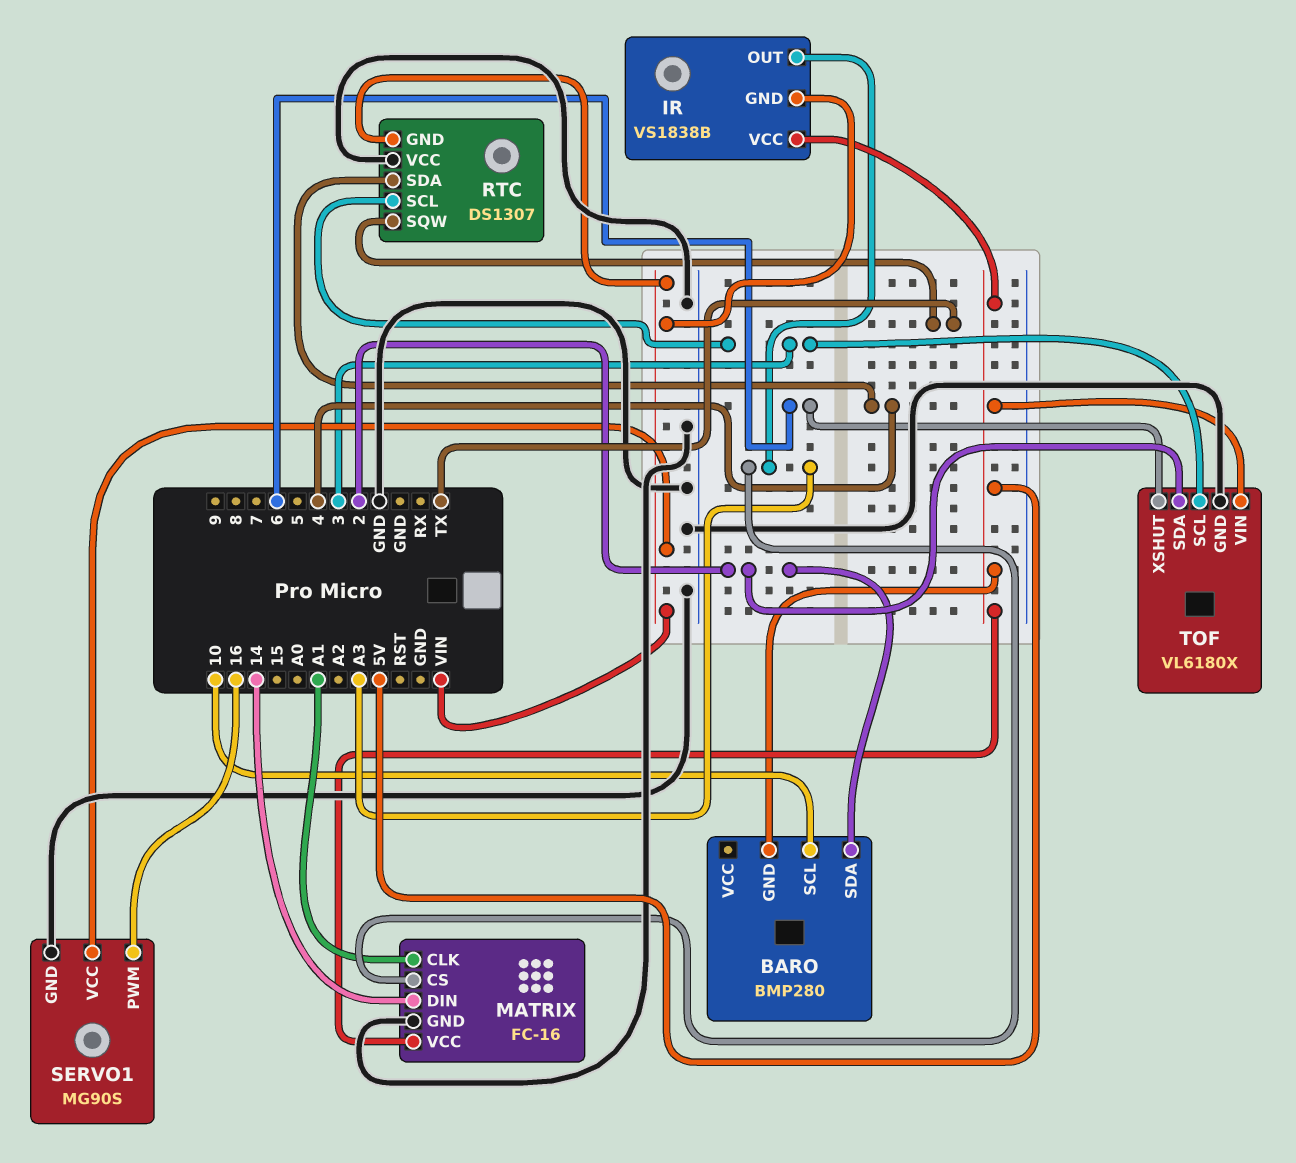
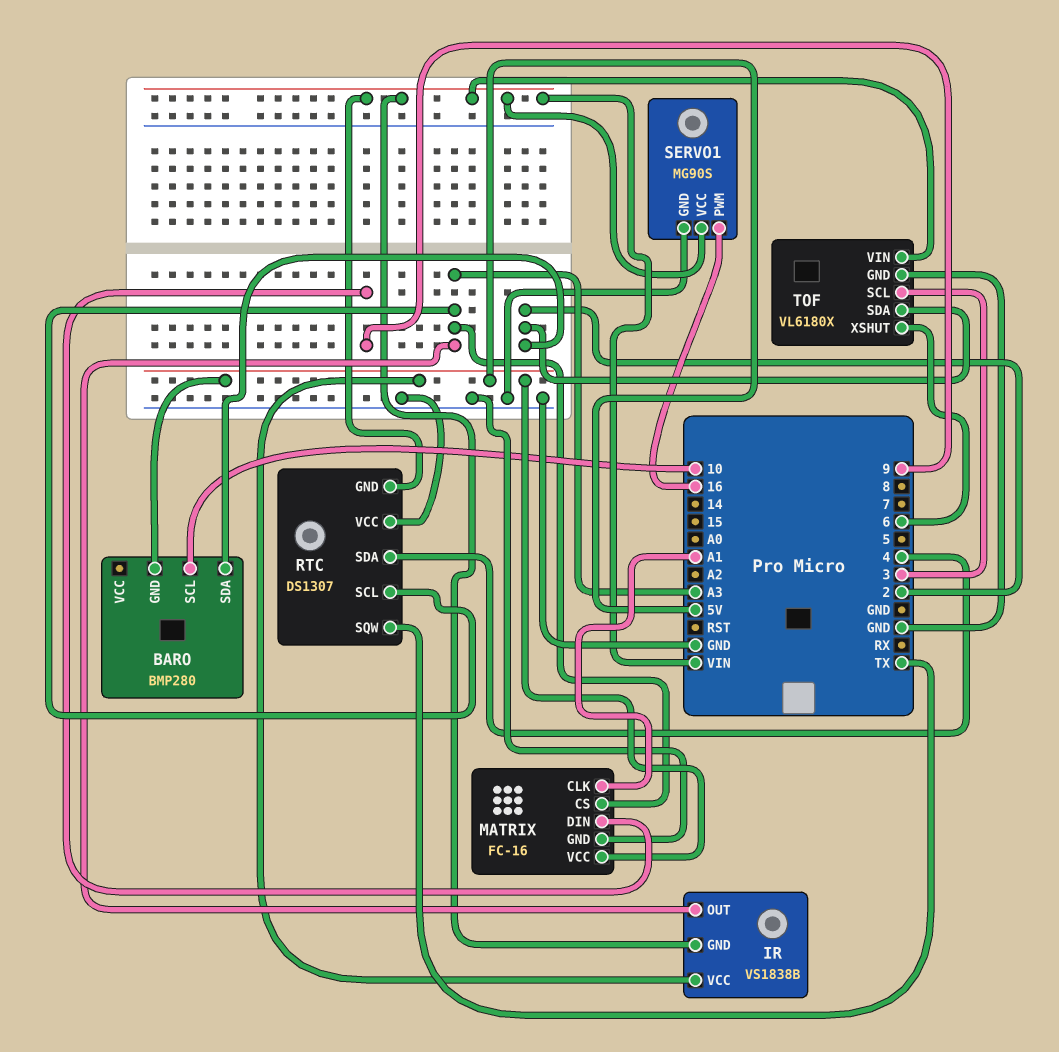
MATRIX pin DIN: 14 -> 9
RTC pin SCL: 3 -> A3
TOF pin VIN: 5V -> VIN

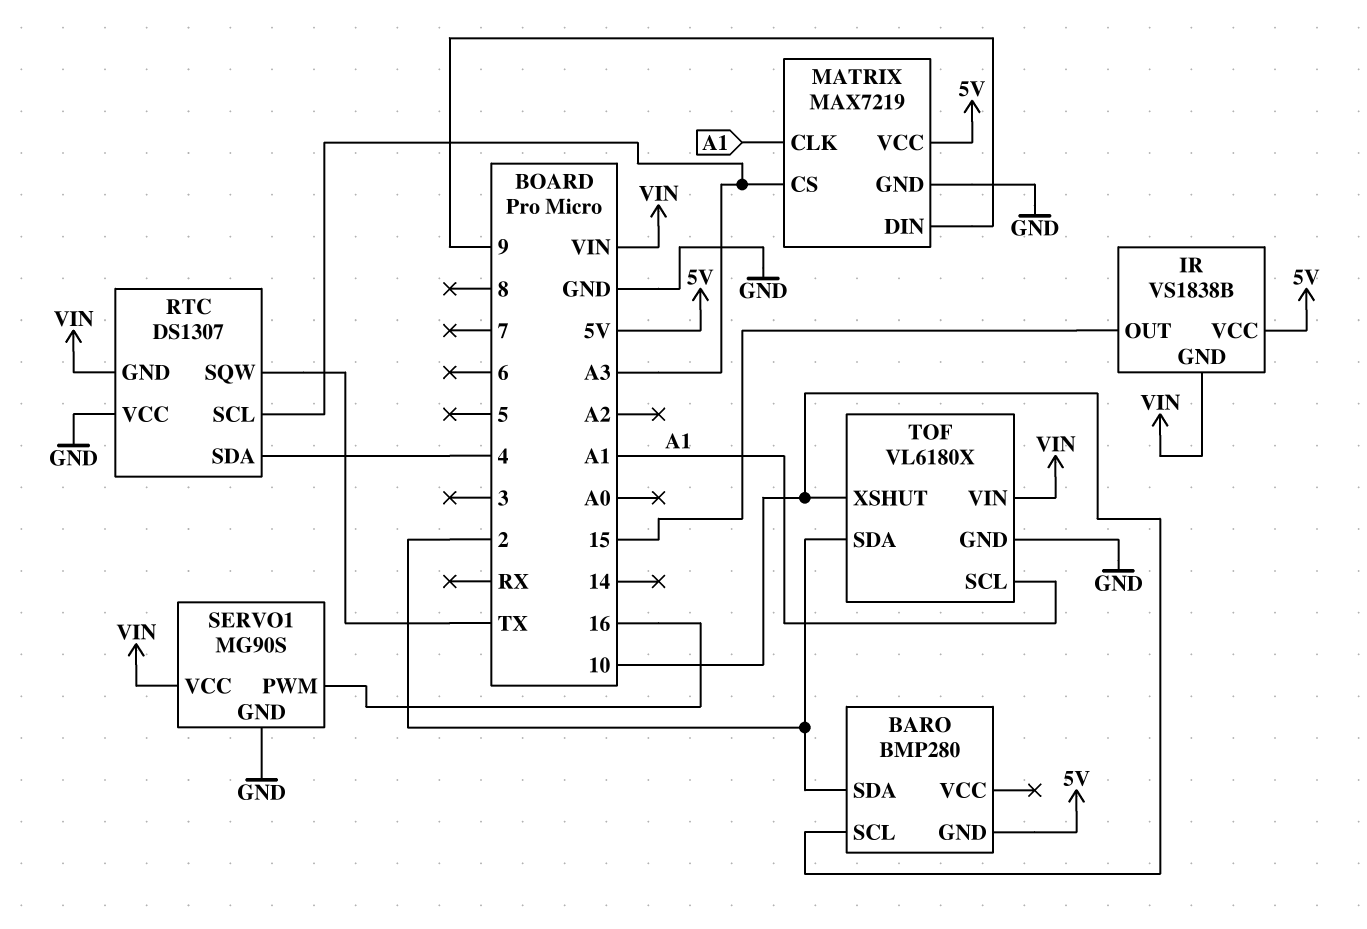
IR pin OUT: A3 -> 15
MATRIX: FC-16 -> MAX7219
TOF pin SCL: 3 -> A1
TOF pin XSHUT: 6 -> 10

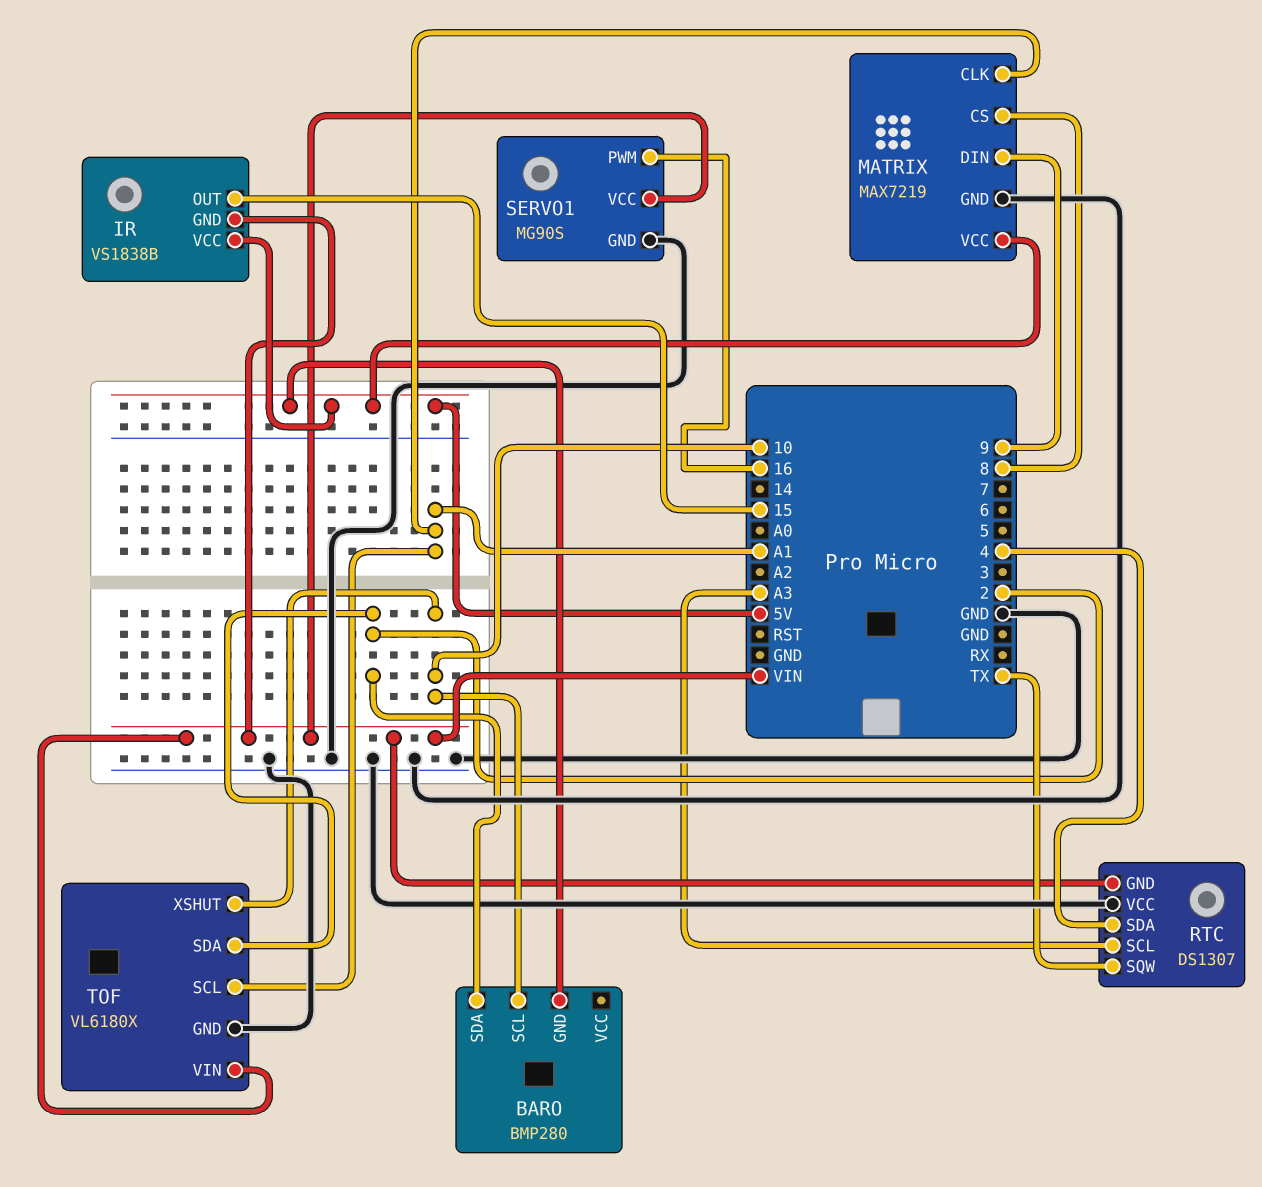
MATRIX pin CS: A3 -> 8

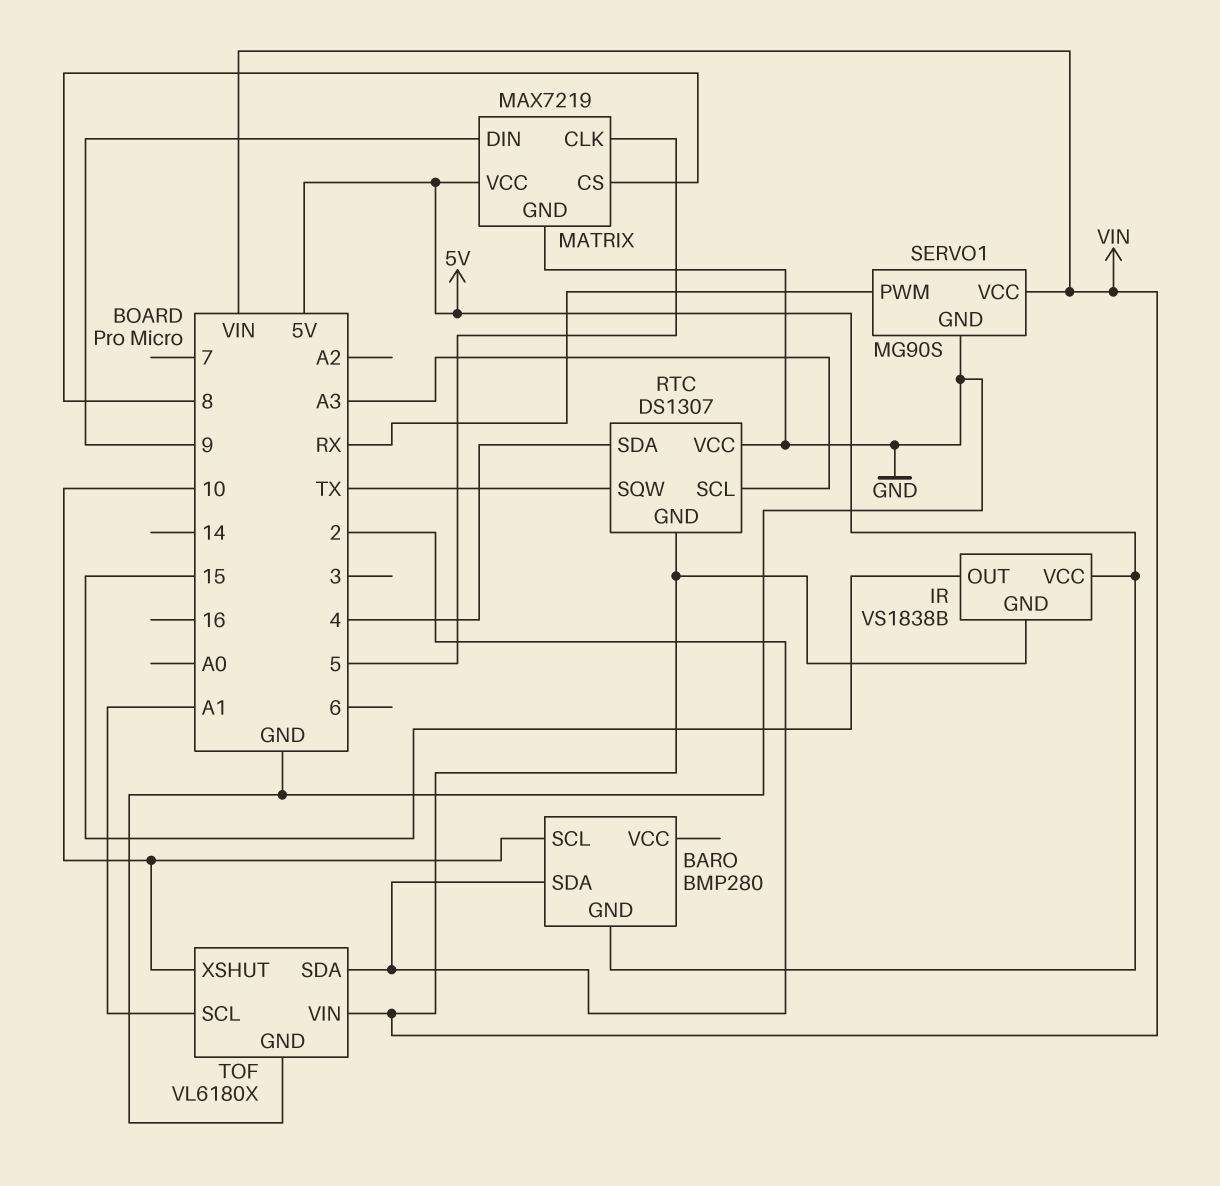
MATRIX pin CLK: A1 -> 5
SERVO1 pin PWM: 16 -> RX

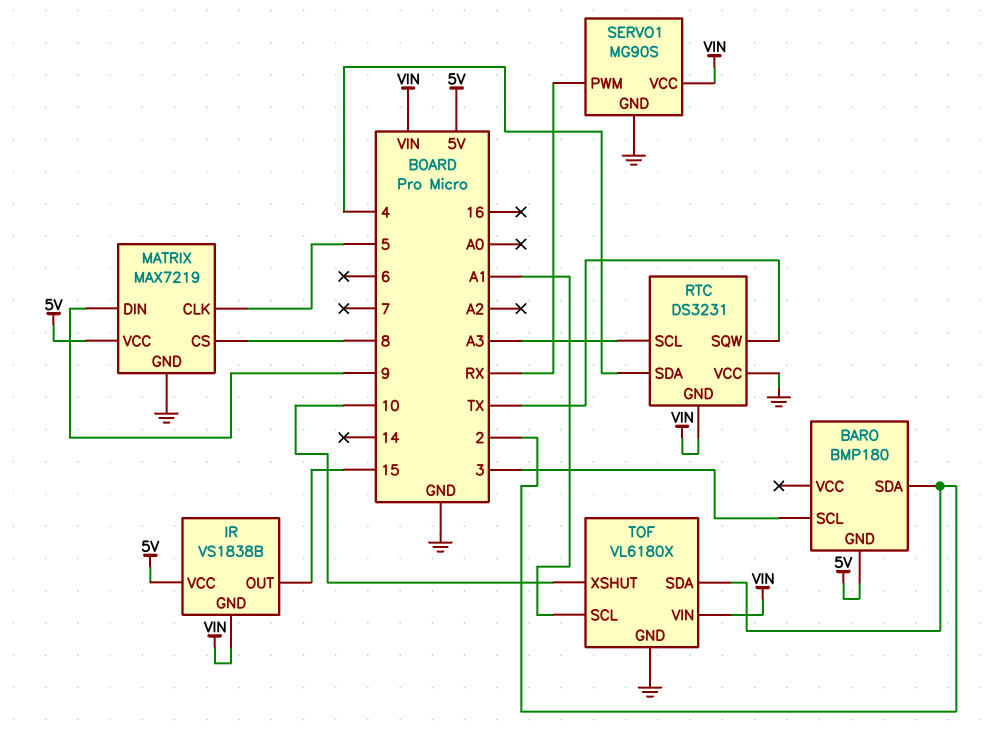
BARO: BMP280 -> BMP180
BARO pin SCL: 10 -> 3
RTC: DS1307 -> DS3231

